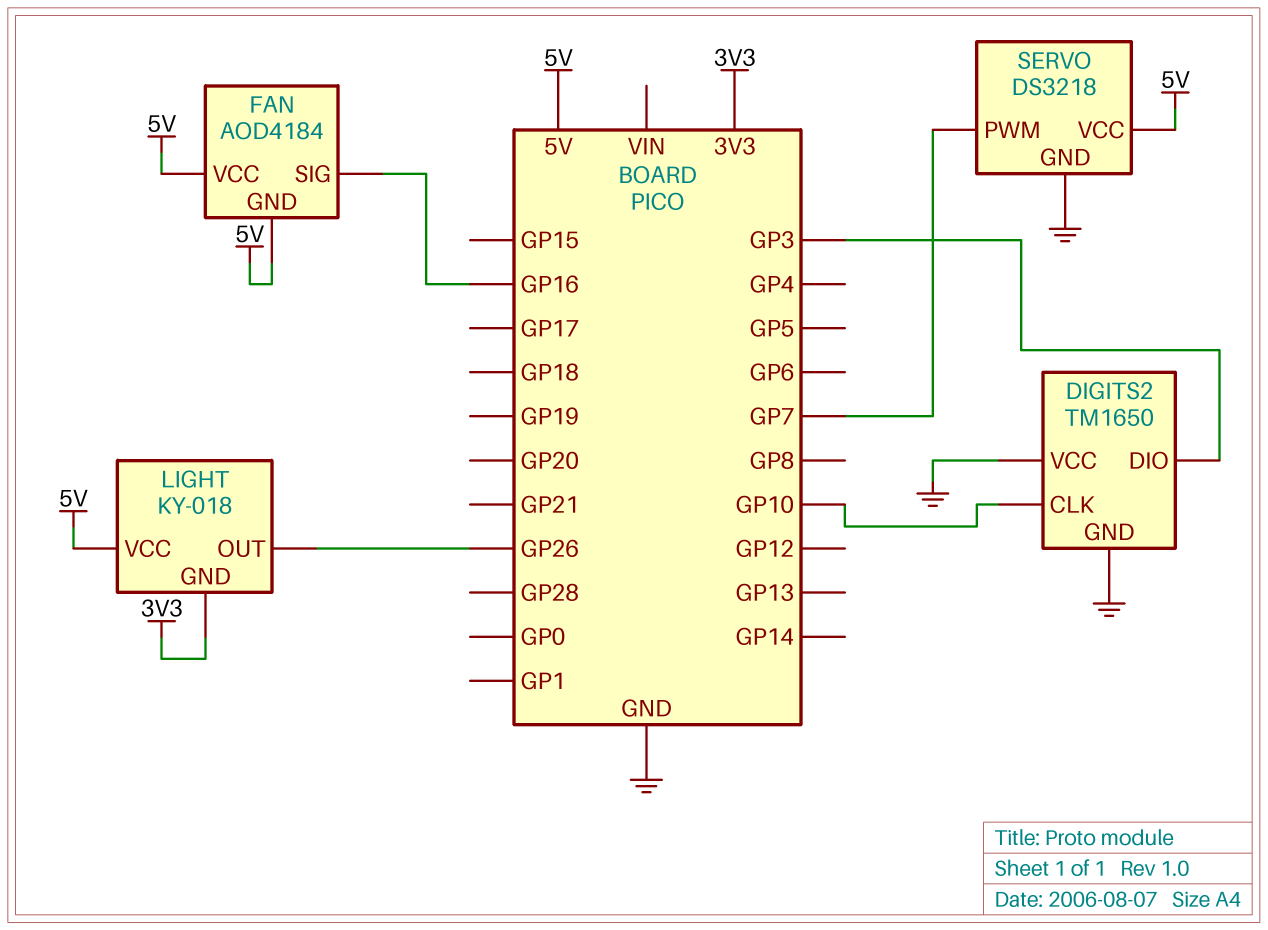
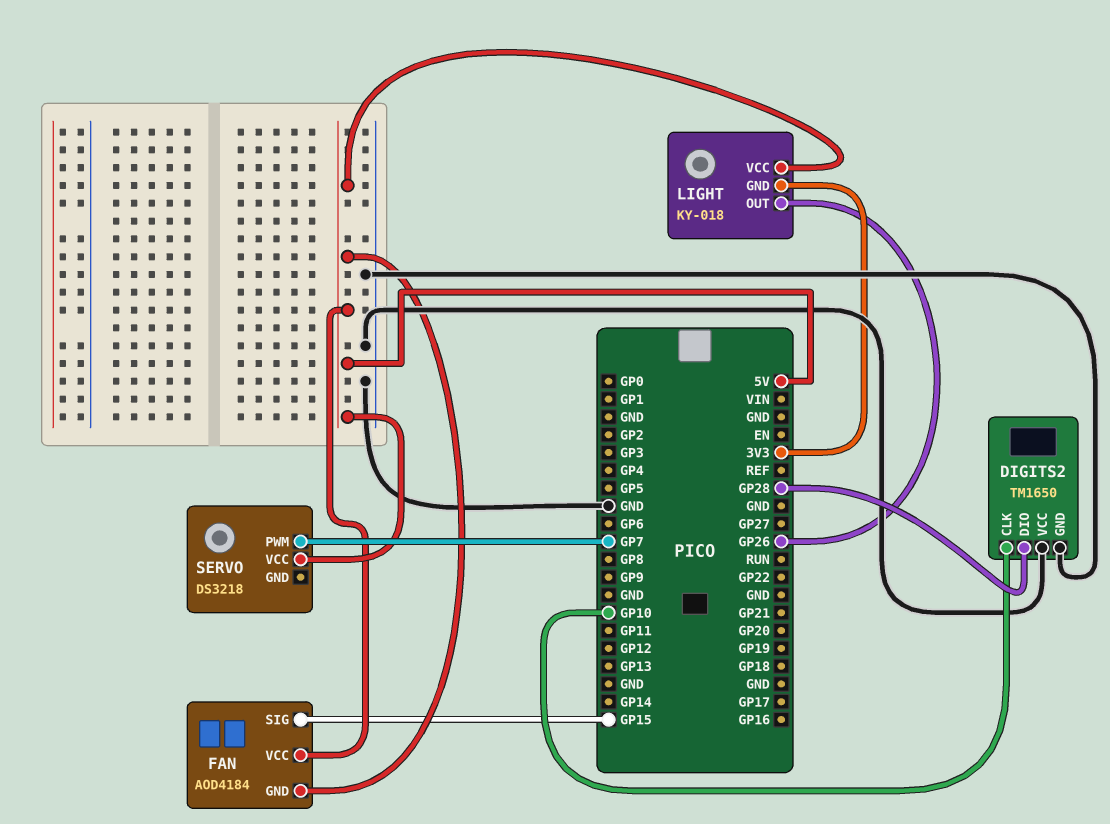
DIGITS2 pin DIO: GP3 -> GP28
FAN pin SIG: GP16 -> GP15
SERVO pin GND: GND -> none

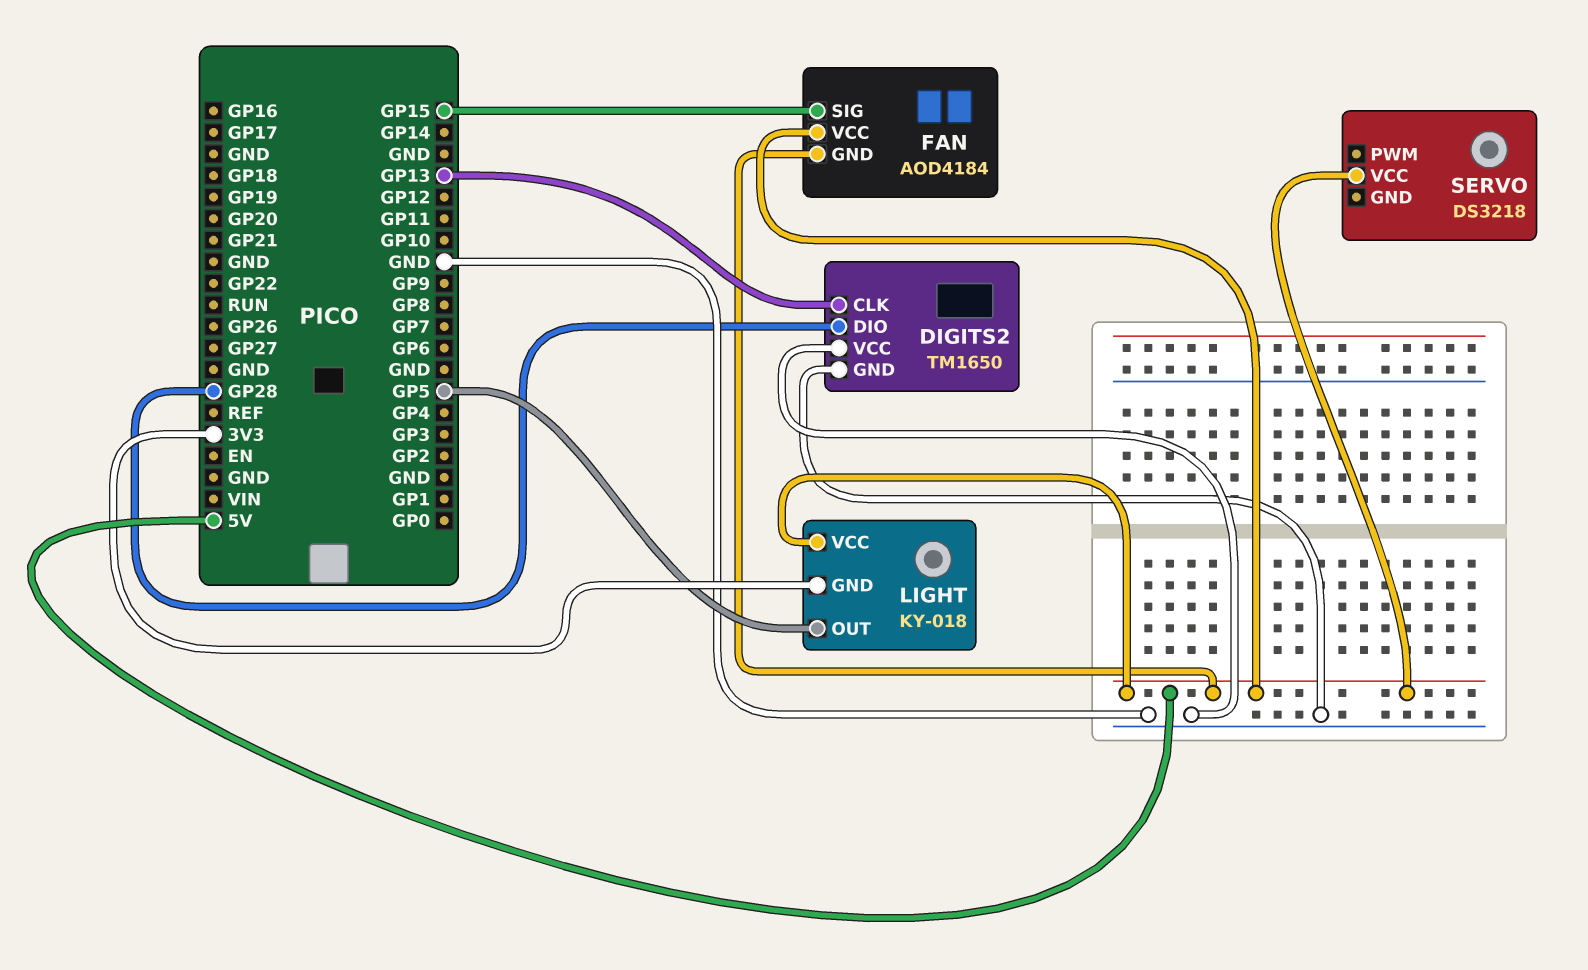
DIGITS2 pin CLK: GP10 -> GP13
LIGHT pin OUT: GP26 -> GP5
SERVO pin PWM: GP7 -> none

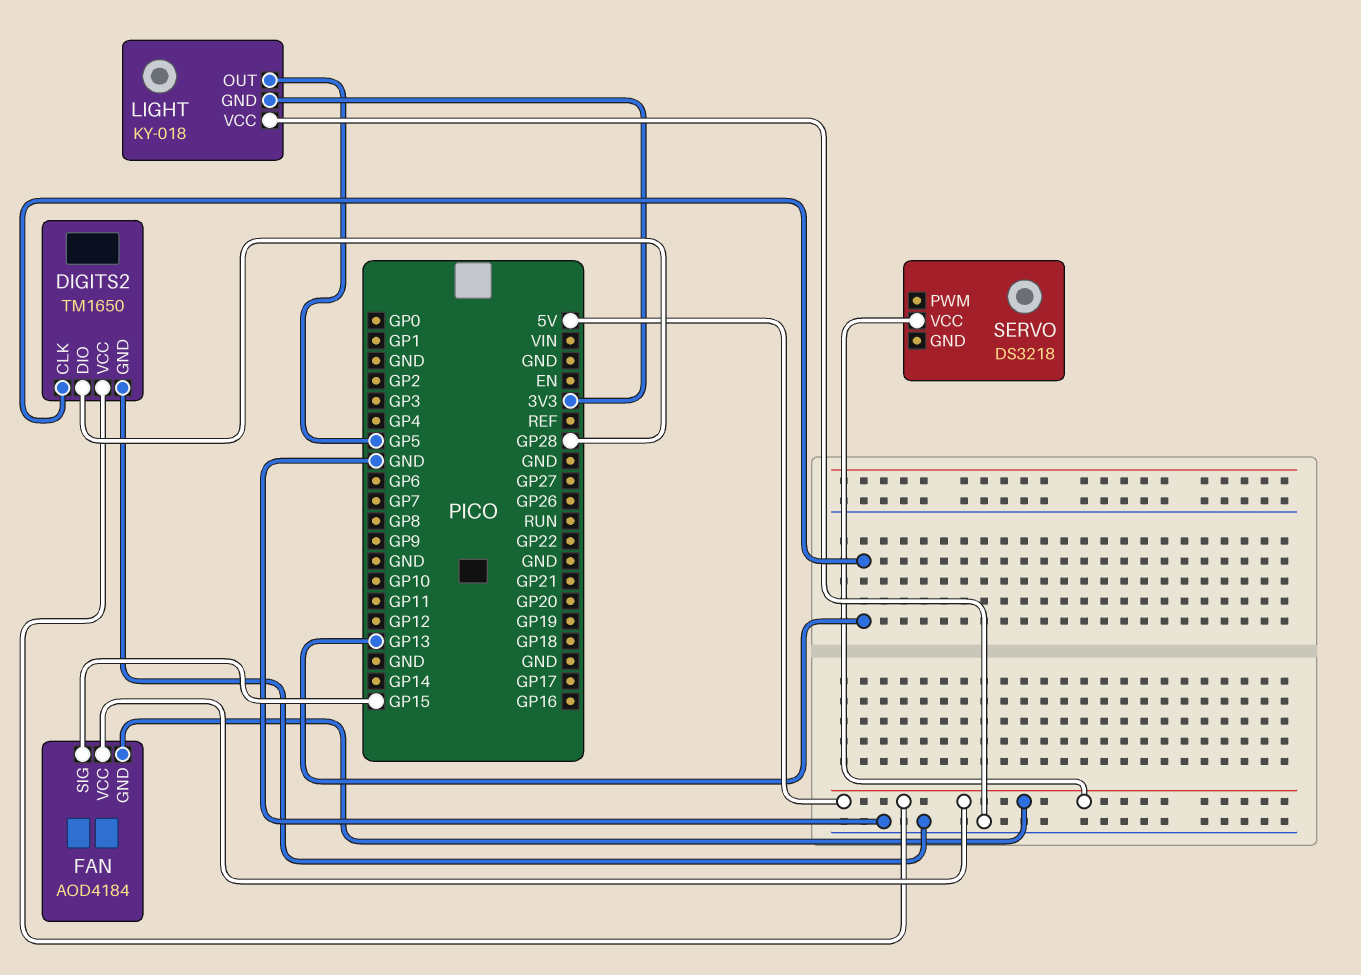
DIGITS2 pin VCC: GND -> 5V
LIGHT pin VCC: 5V -> GND

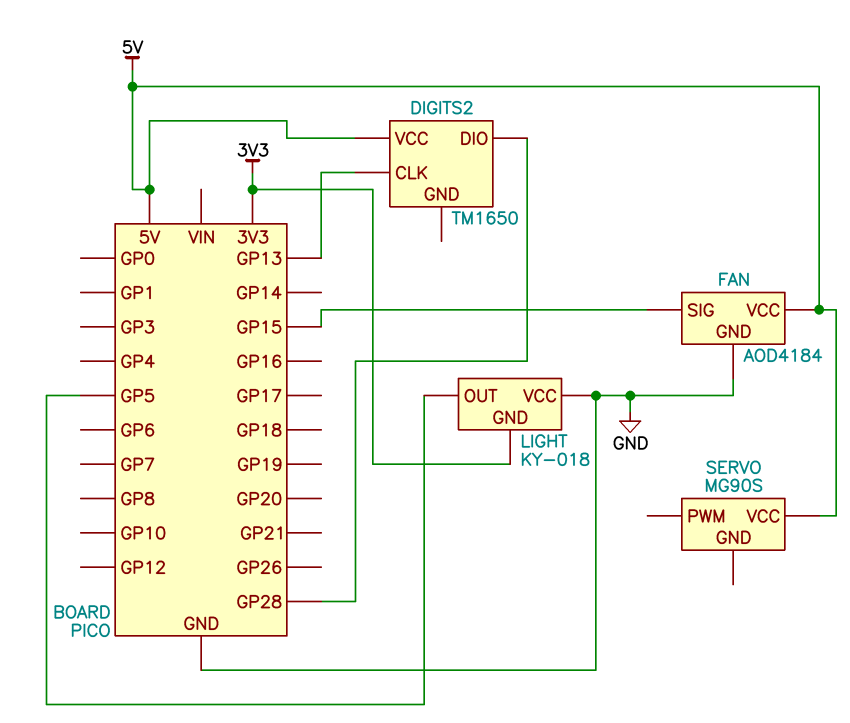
DIGITS2 pin GND: GND -> none
FAN pin GND: 5V -> GND
SERVO: DS3218 -> MG90S

